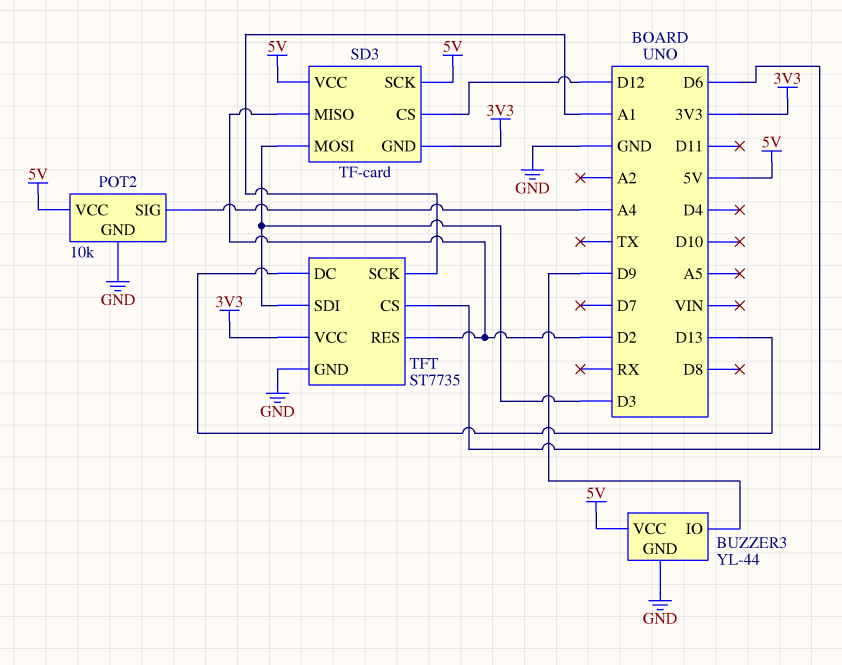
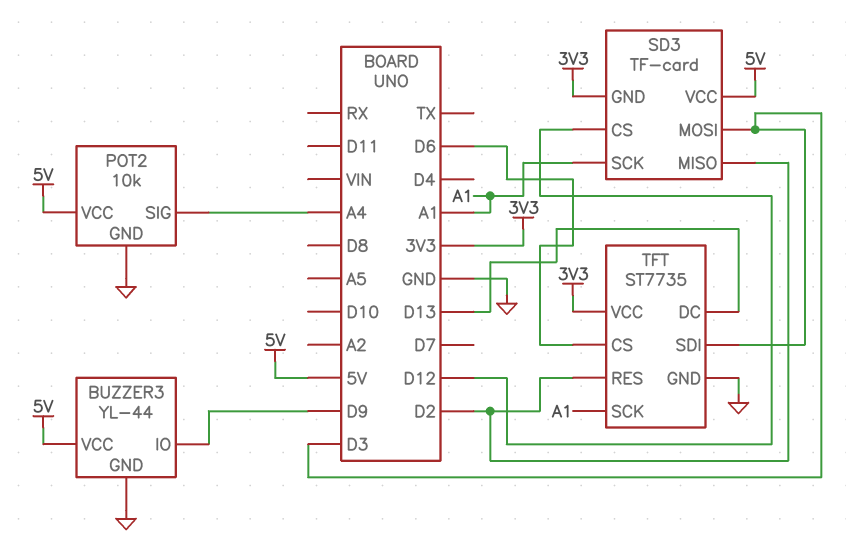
SD3 pin SCK: 5V -> A1

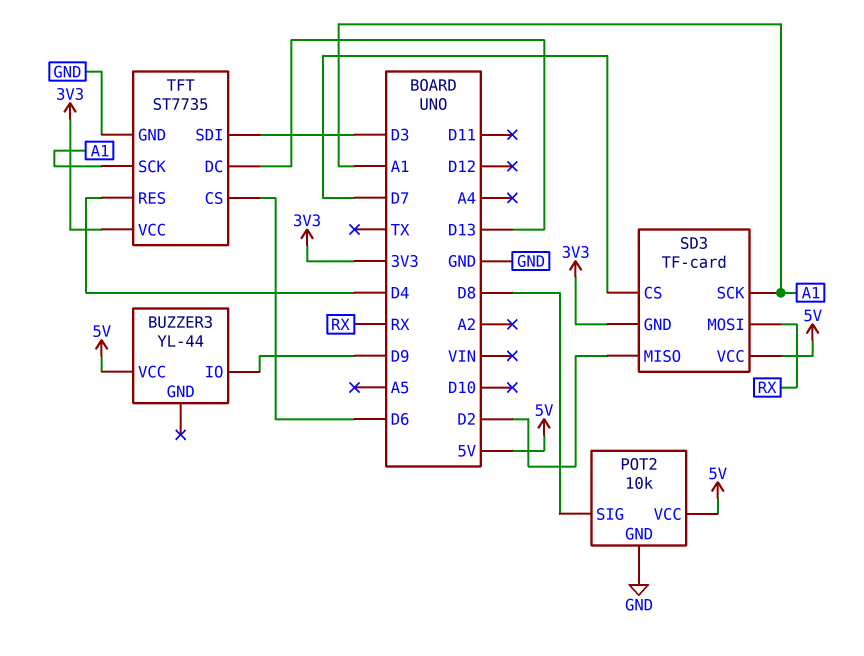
BUZZER3 pin GND: GND -> none
POT2 pin SIG: A4 -> D8
SD3 pin CS: D12 -> D7
SD3 pin MOSI: D3 -> RX
TFT pin RES: D2 -> D4

